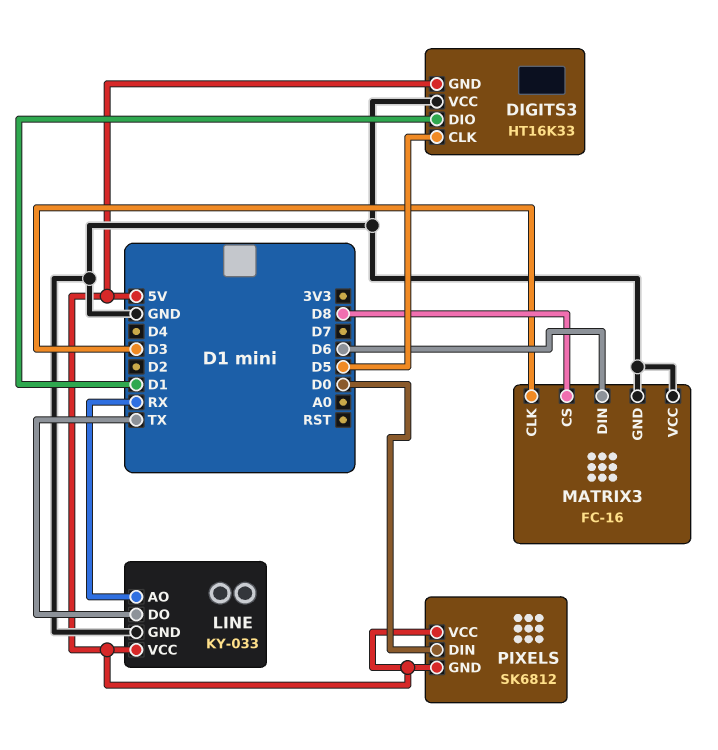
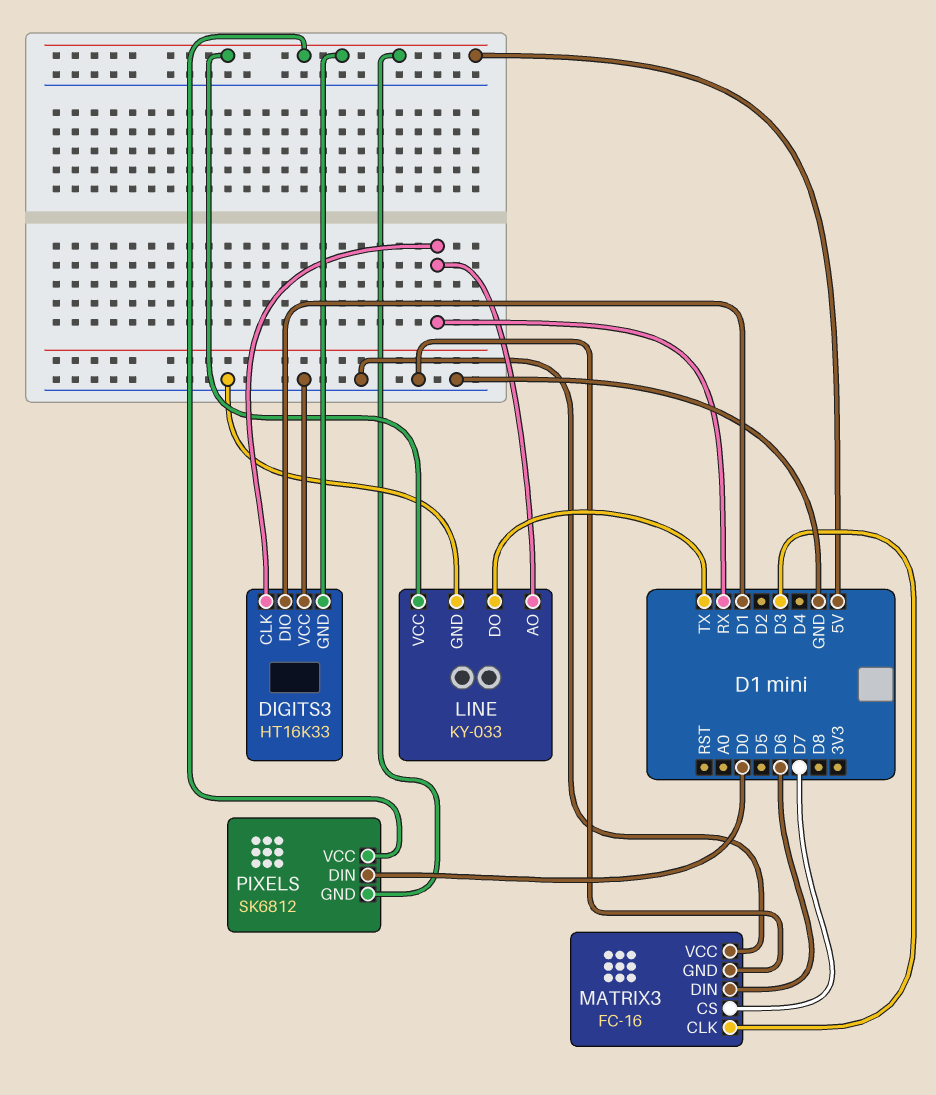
DIGITS3 pin CLK: D5 -> RX
MATRIX3 pin CS: D8 -> D7

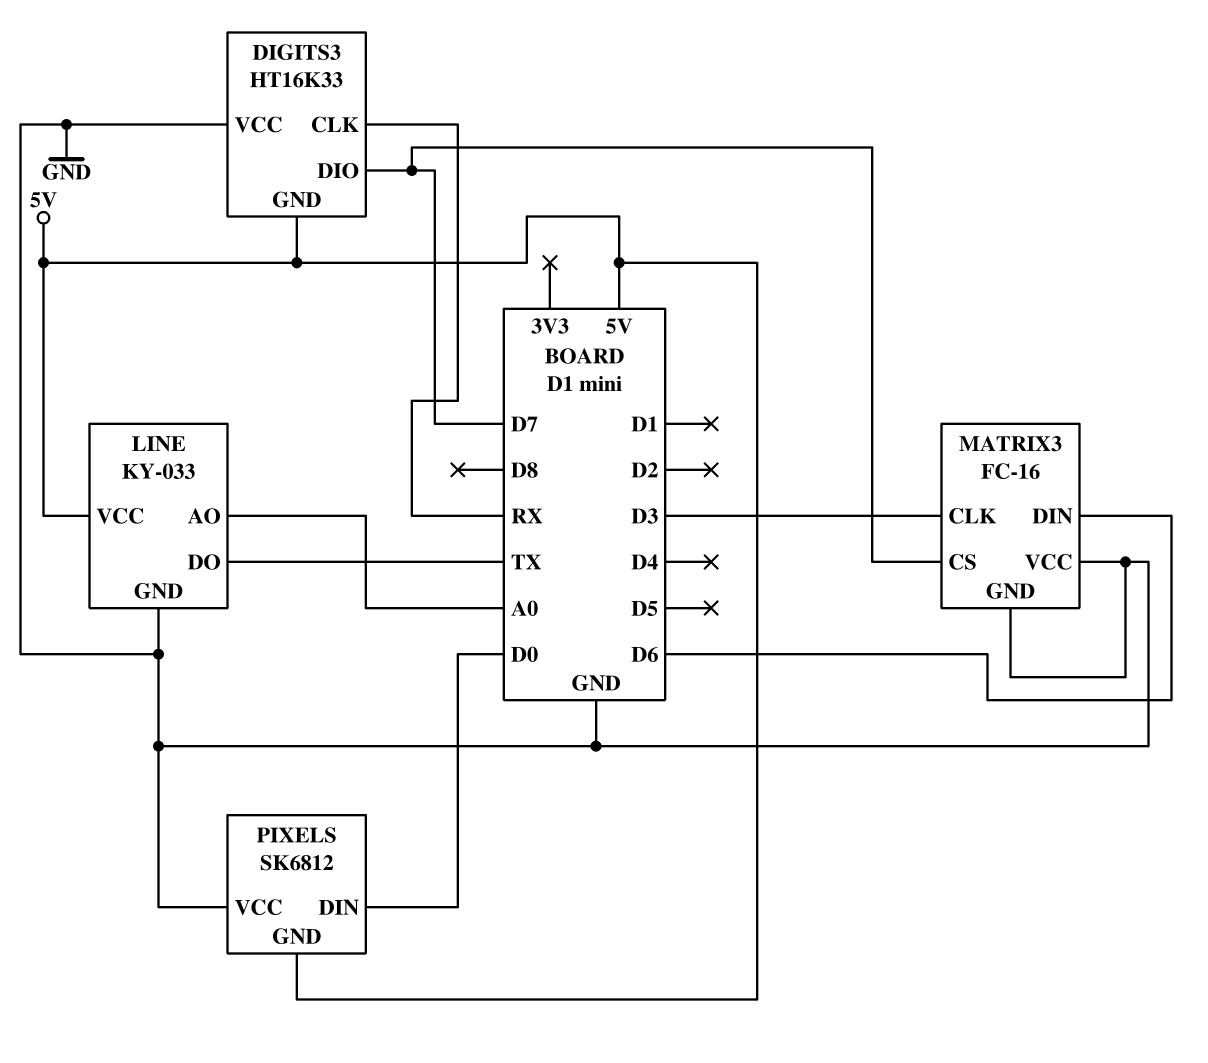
DIGITS3 pin DIO: D1 -> D7
LINE pin AO: RX -> A0
PIXELS pin VCC: 5V -> GND

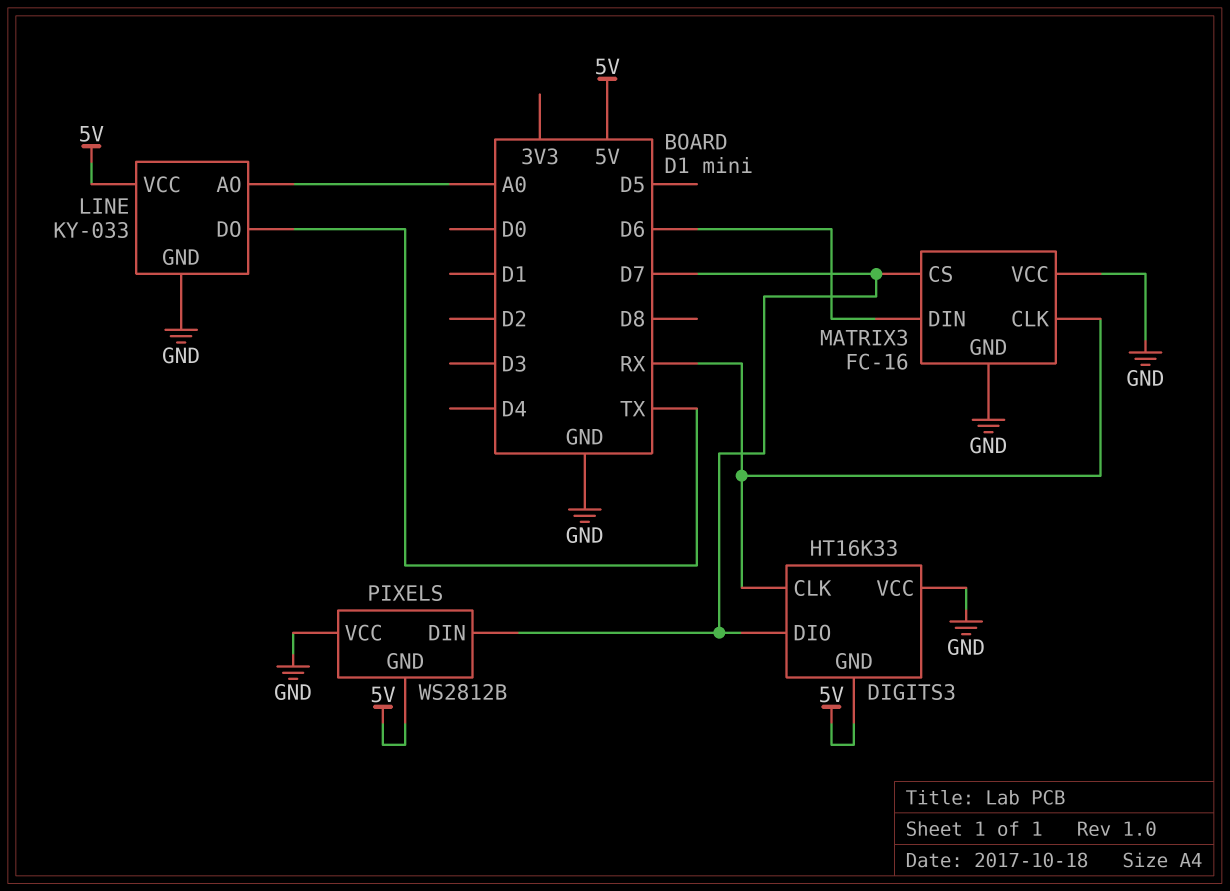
MATRIX3 pin CLK: D3 -> RX
PIXELS: SK6812 -> WS2812B
PIXELS pin DIN: D0 -> D7

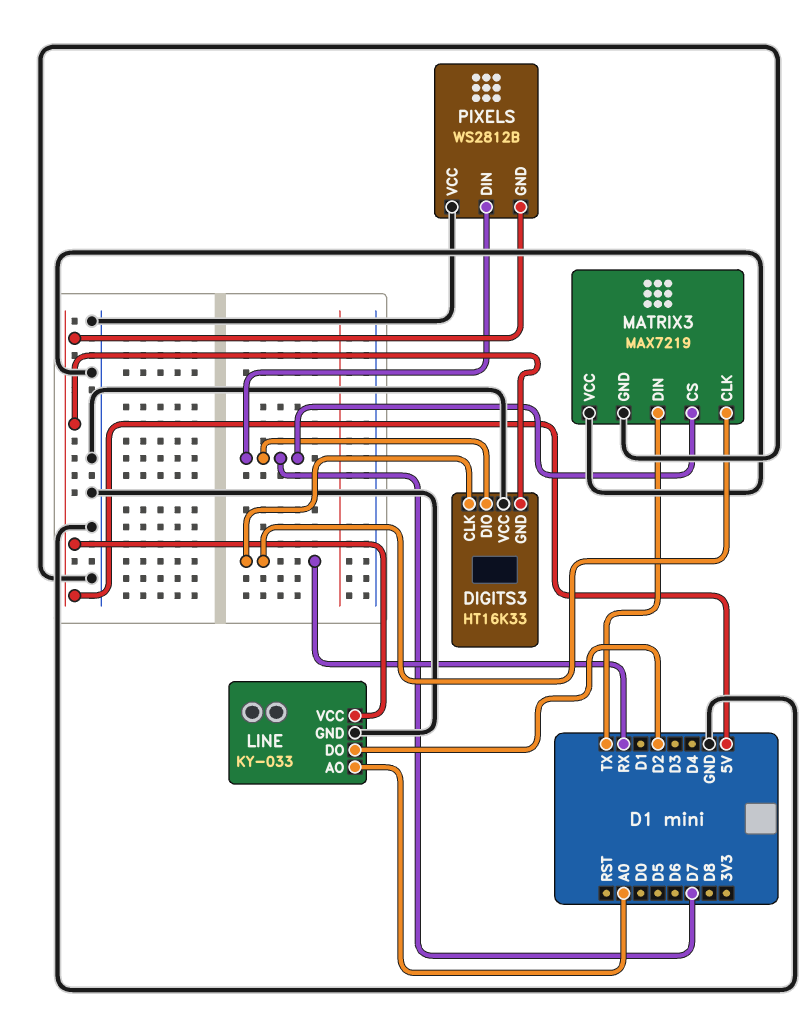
LINE pin DO: TX -> D2
MATRIX3: FC-16 -> MAX7219
MATRIX3 pin DIN: D6 -> TX

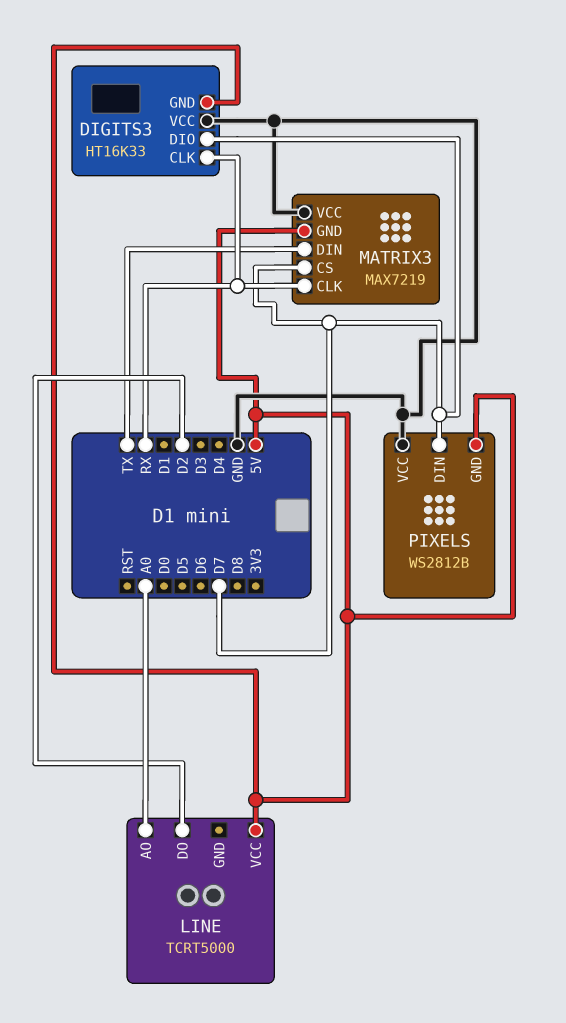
LINE: KY-033 -> TCRT5000
LINE pin GND: GND -> none
MATRIX3 pin GND: GND -> 5V

